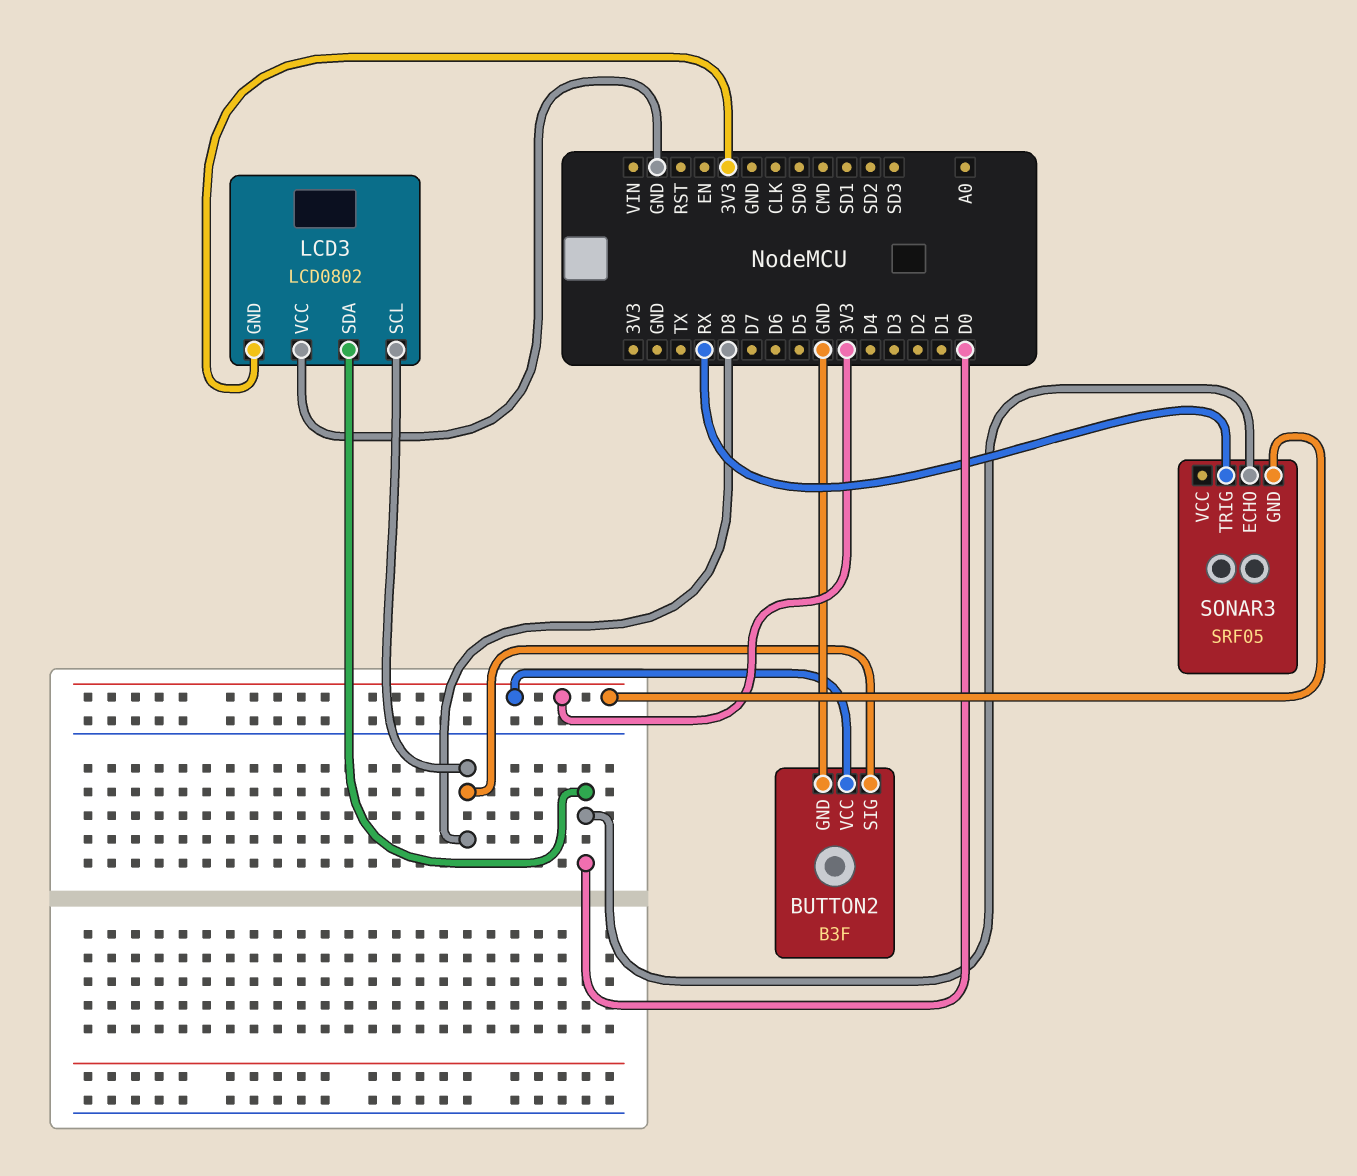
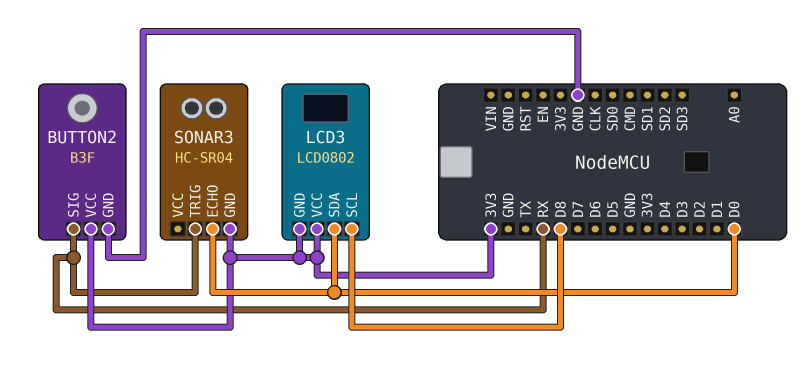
BUTTON2 pin SIG: D8 -> RX
LCD3 pin VCC: GND -> 3V3
SONAR3: SRF05 -> HC-SR04

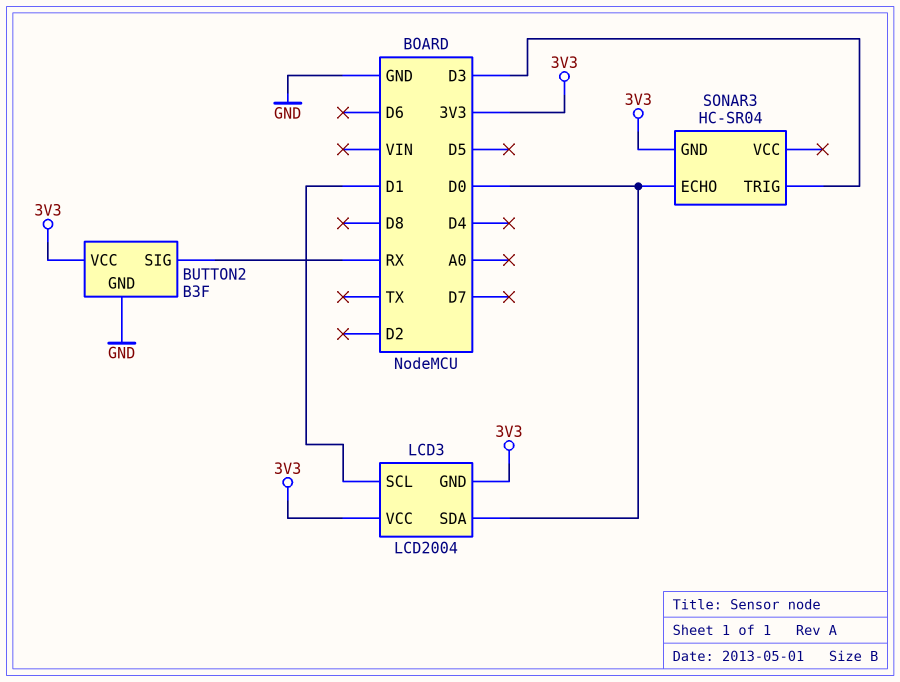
LCD3: LCD0802 -> LCD2004
LCD3 pin SCL: D8 -> D1
SONAR3 pin TRIG: RX -> D3

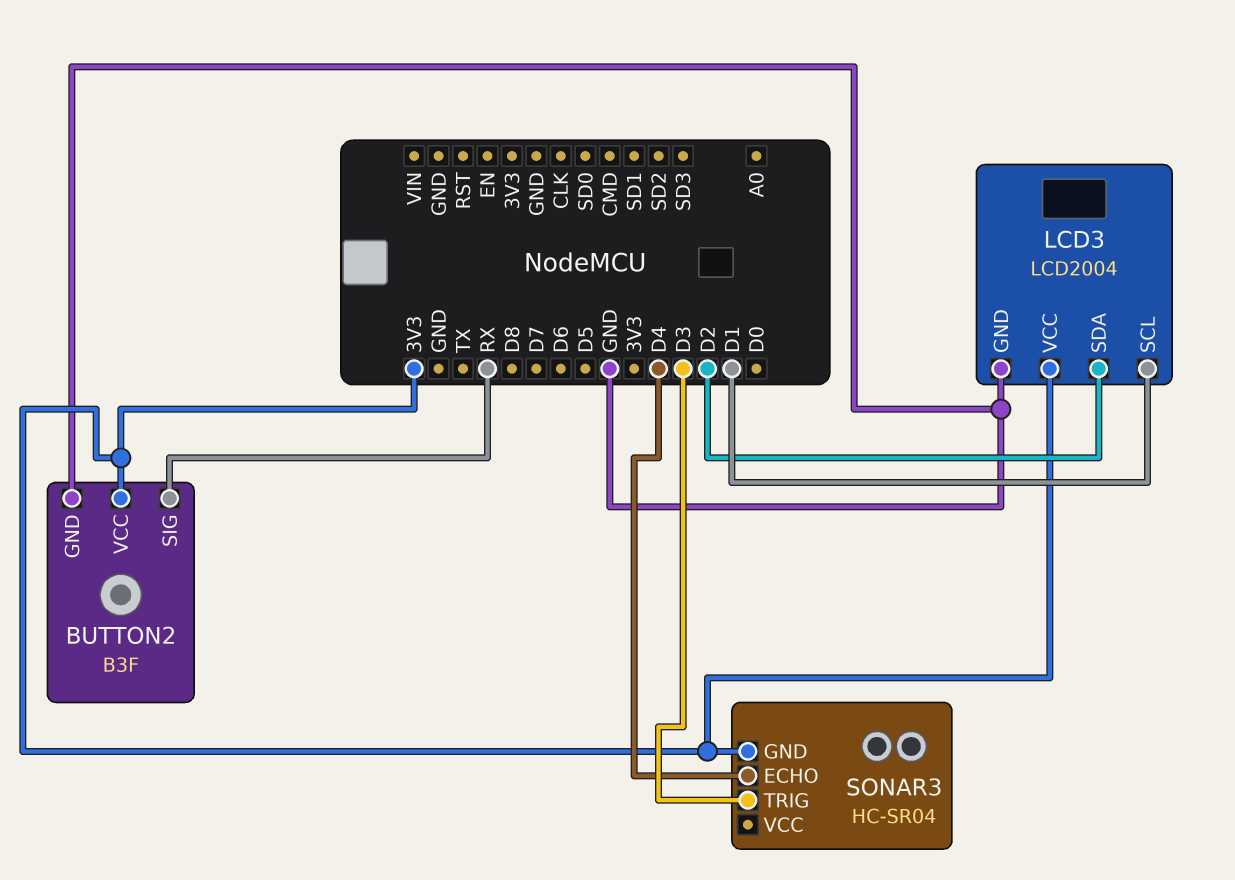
LCD3 pin GND: 3V3 -> GND
LCD3 pin SDA: D0 -> D2
SONAR3 pin ECHO: D0 -> D4

